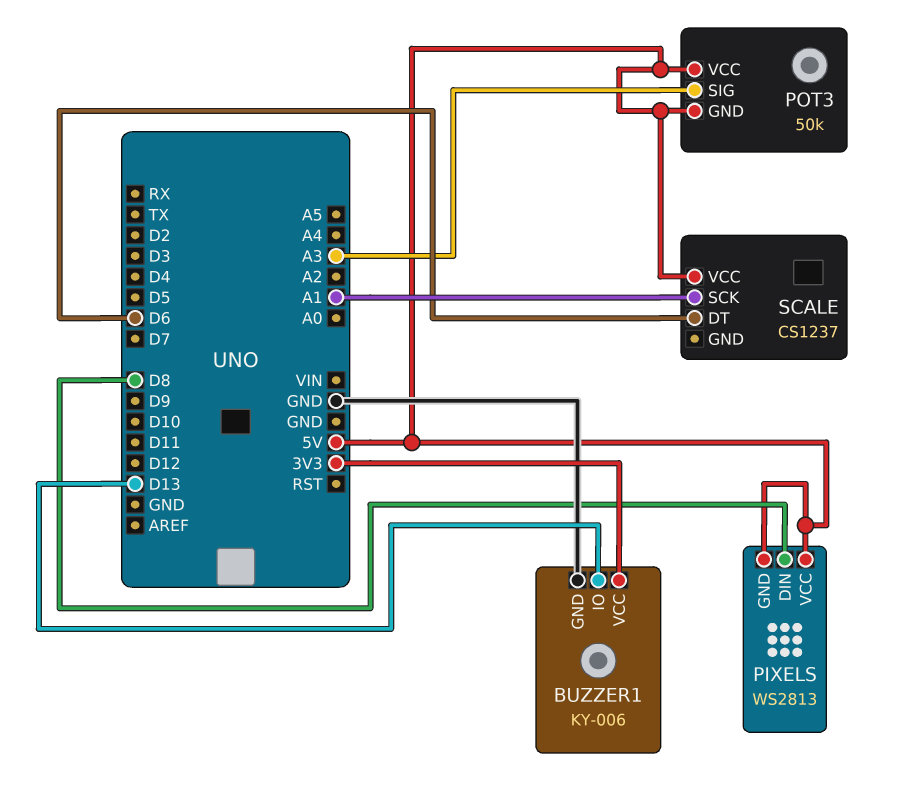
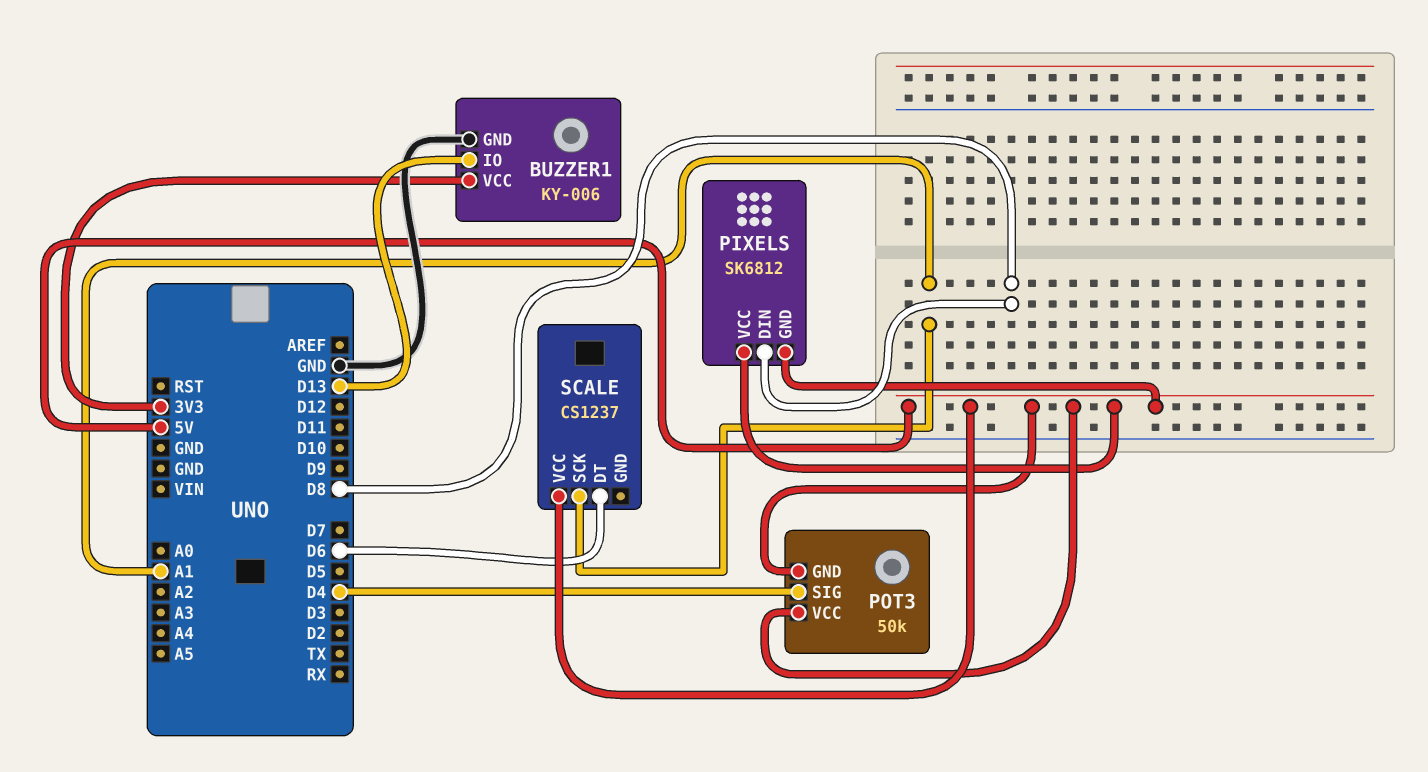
PIXELS: WS2813 -> SK6812
POT3 pin SIG: A3 -> D4

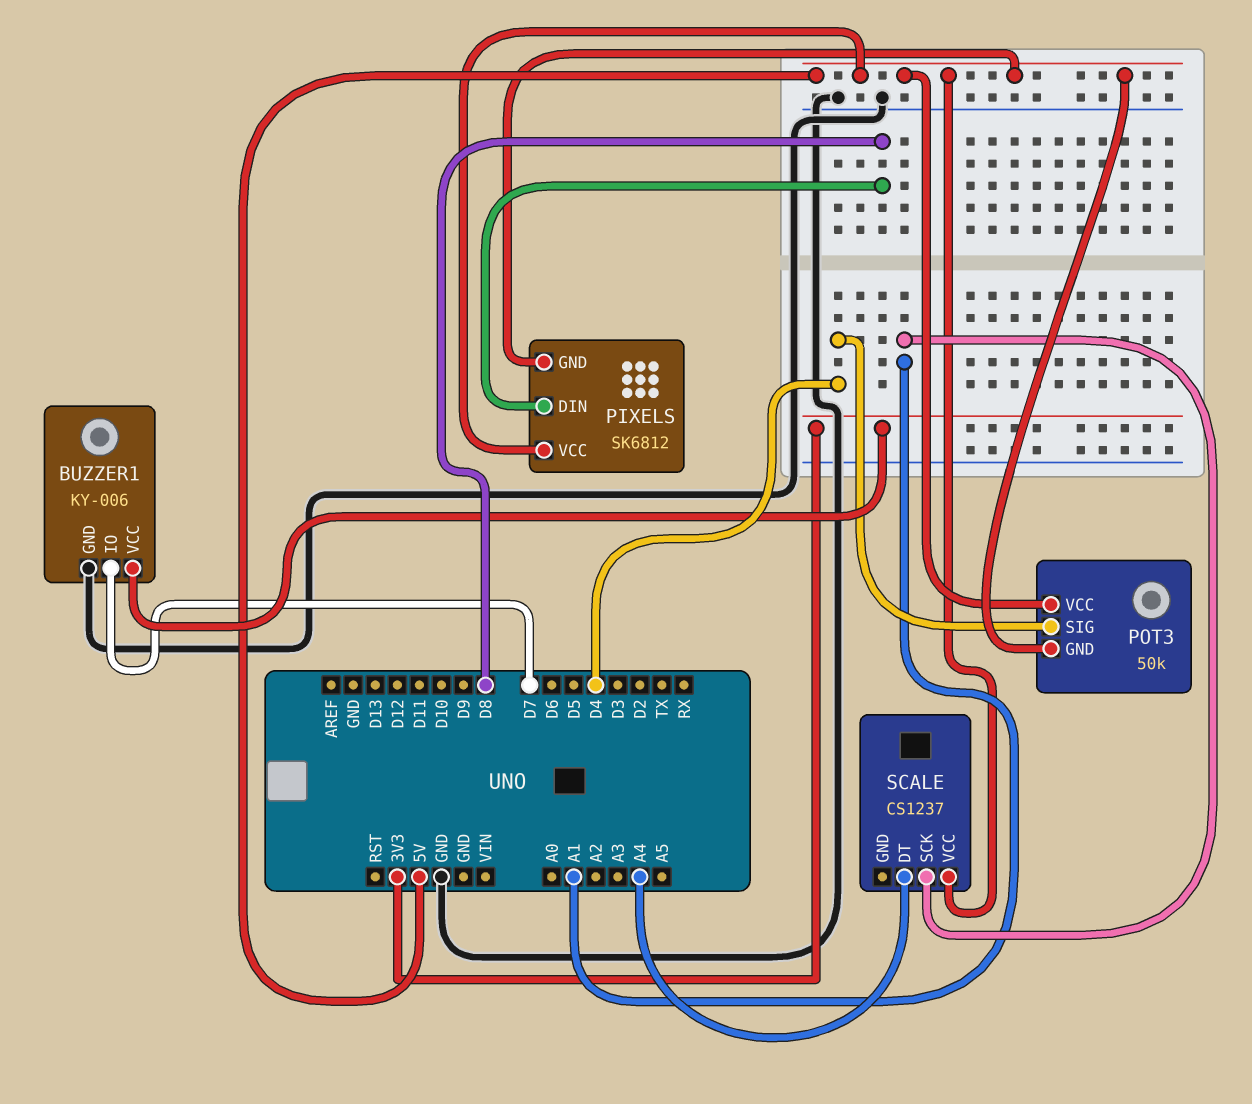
BUZZER1 pin IO: D13 -> D7
SCALE pin DT: D6 -> A4

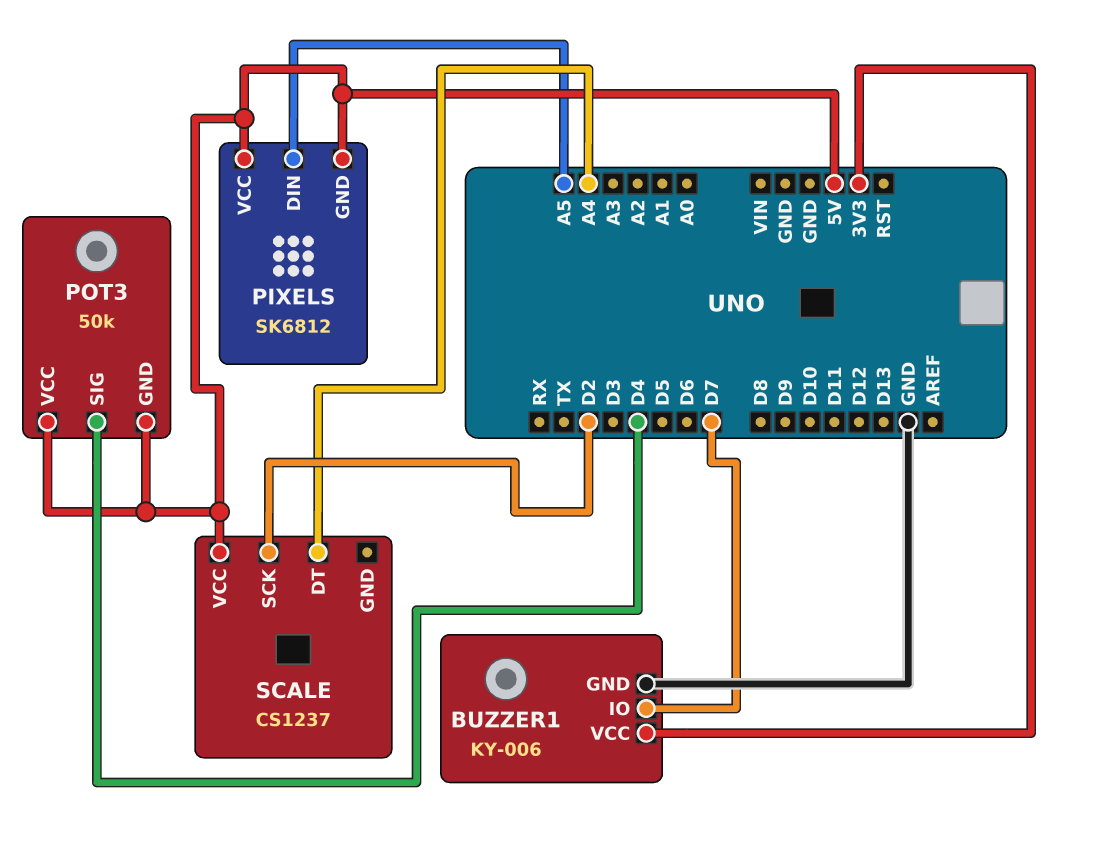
PIXELS pin DIN: D8 -> A5
SCALE pin SCK: A1 -> D2

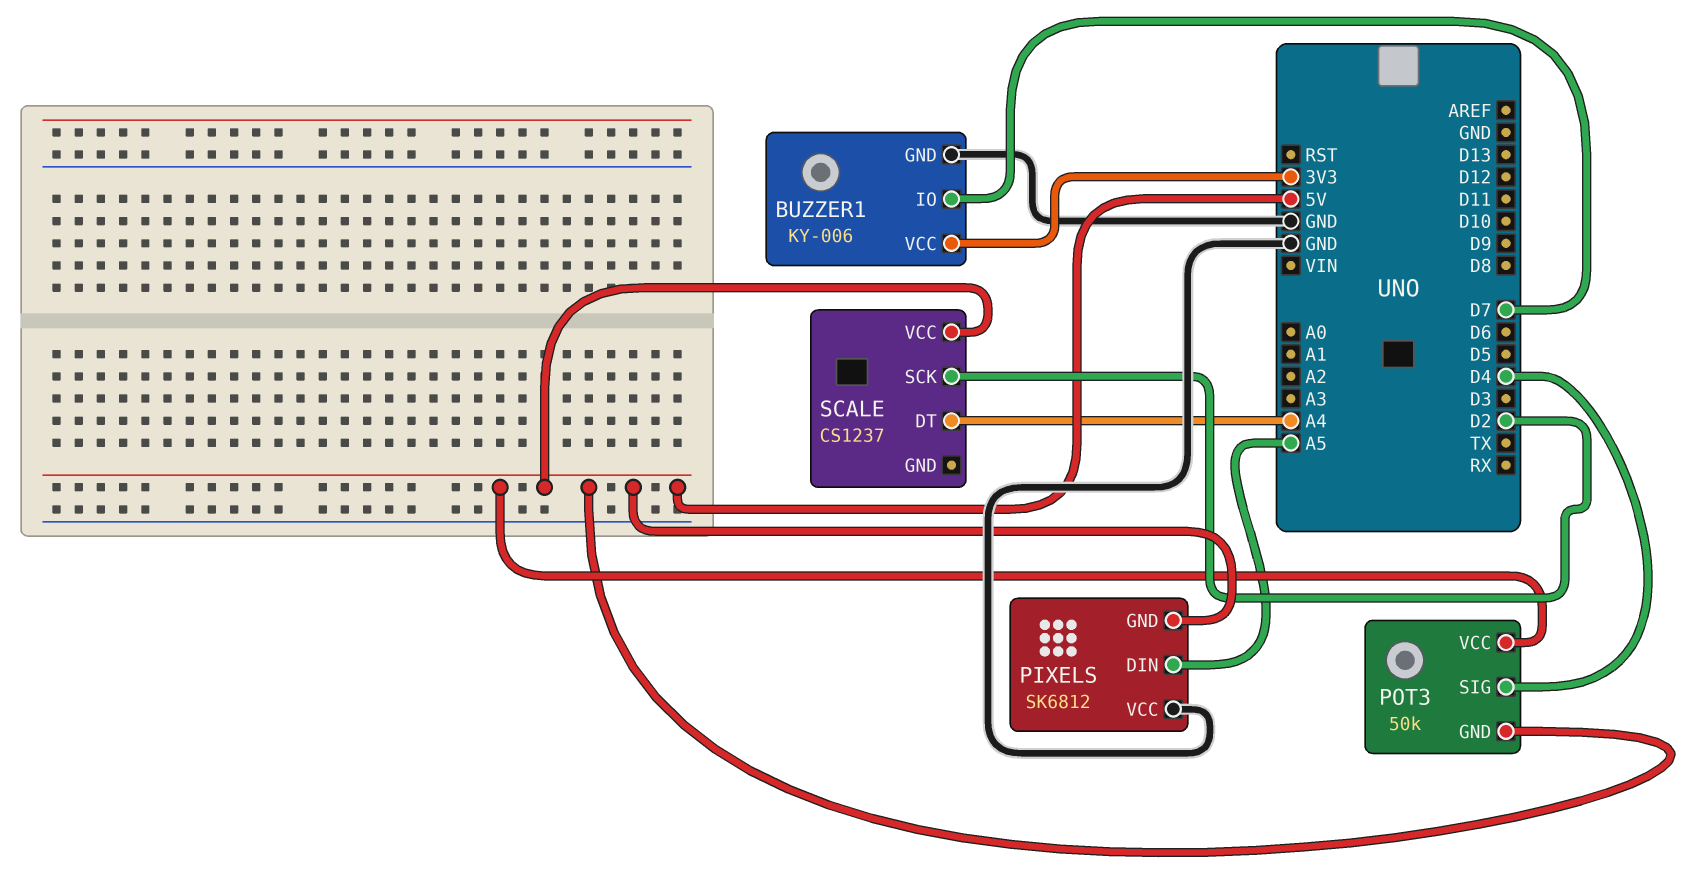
PIXELS pin VCC: 5V -> GND

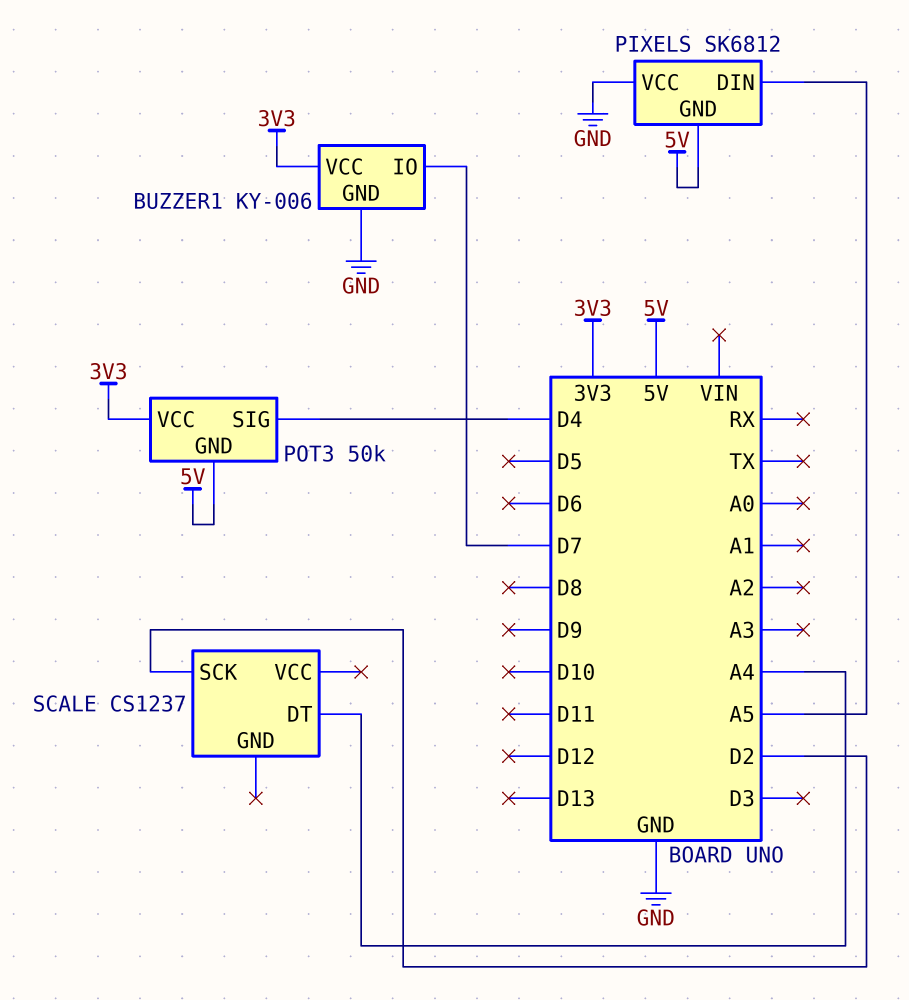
POT3 pin VCC: 5V -> 3V3
SCALE pin VCC: 5V -> none

